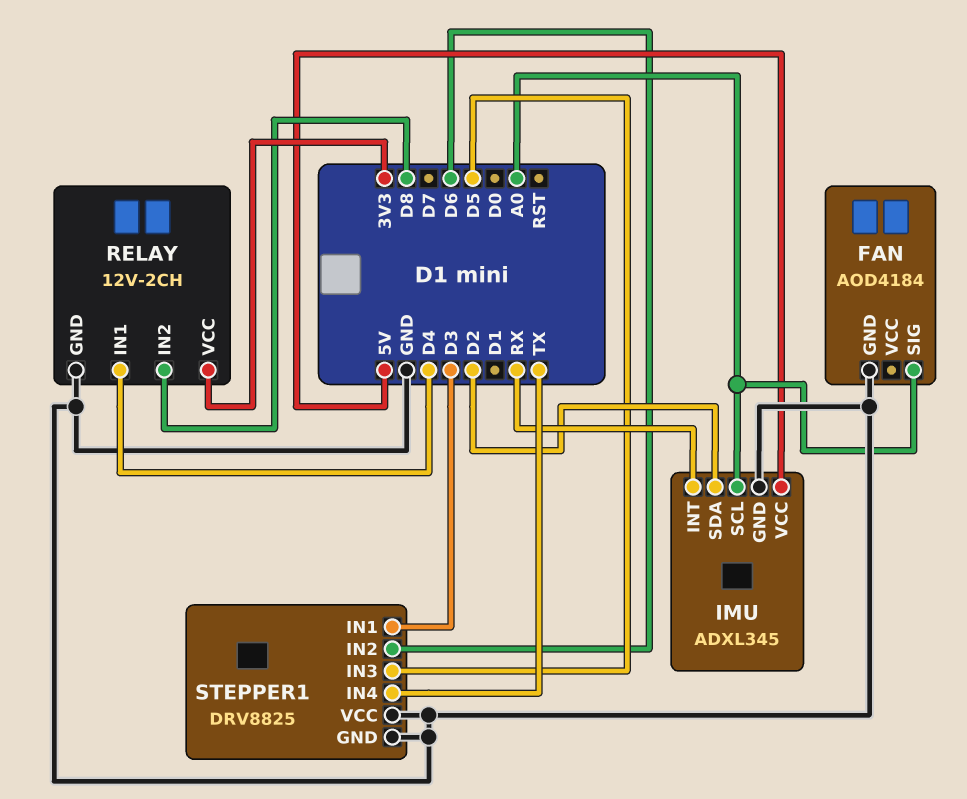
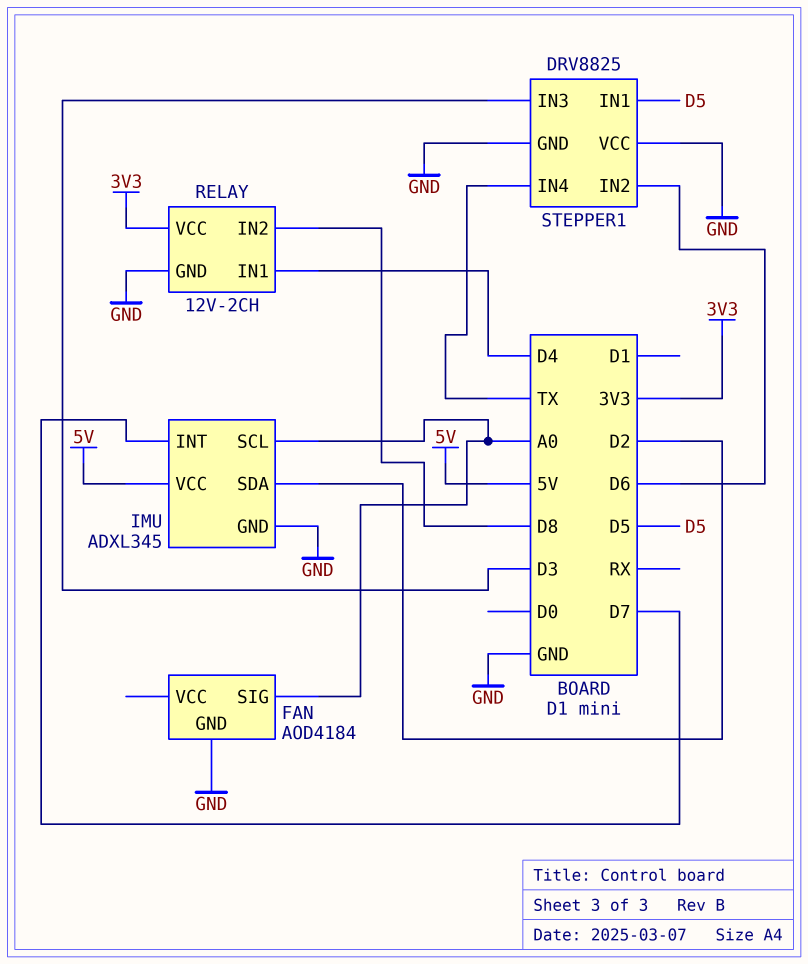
IMU pin INT: RX -> D7
STEPPER1 pin IN1: D3 -> D5
STEPPER1 pin IN3: D5 -> D3

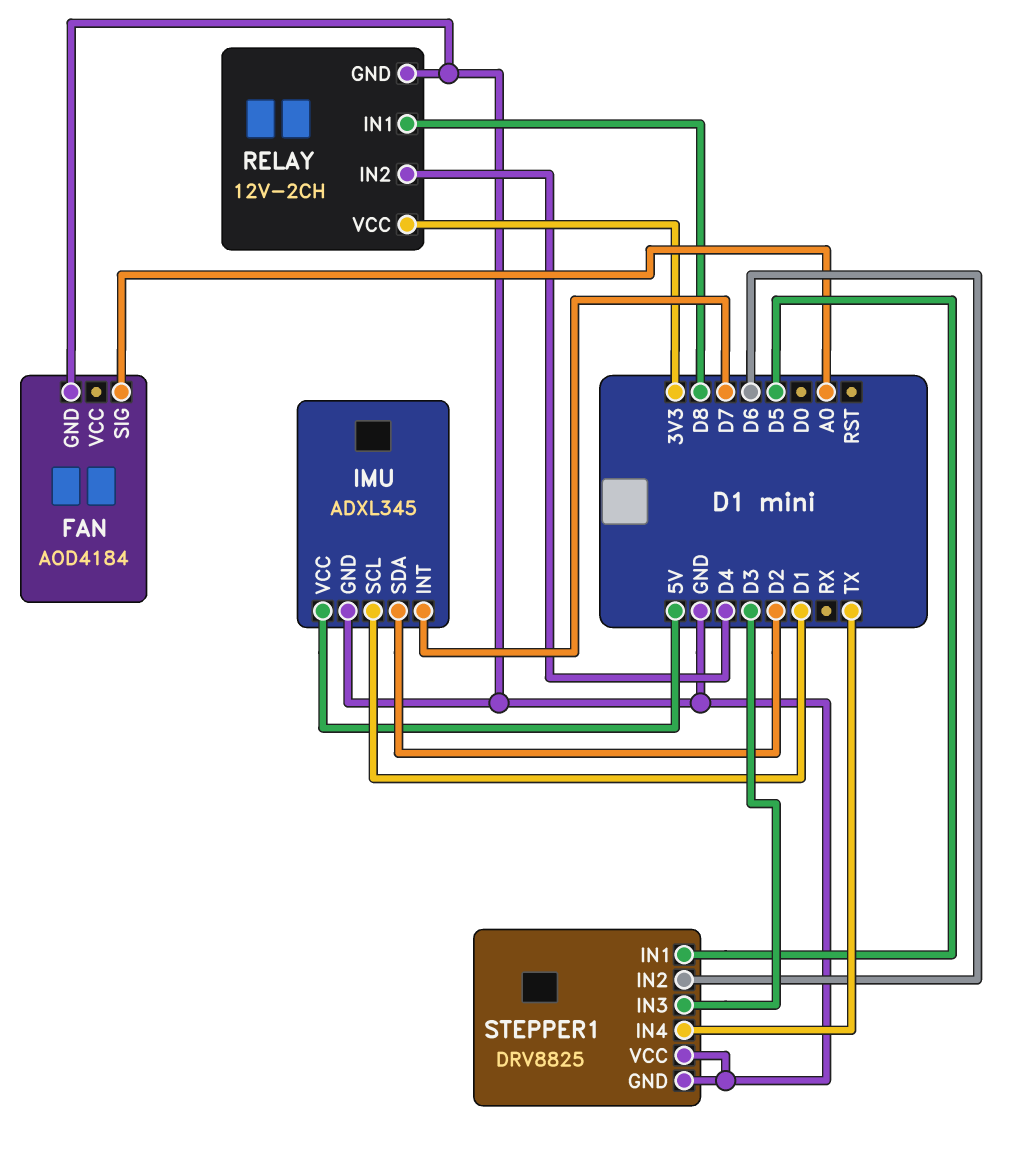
IMU pin SCL: A0 -> D1
RELAY pin IN1: D4 -> D8
RELAY pin IN2: D8 -> D4

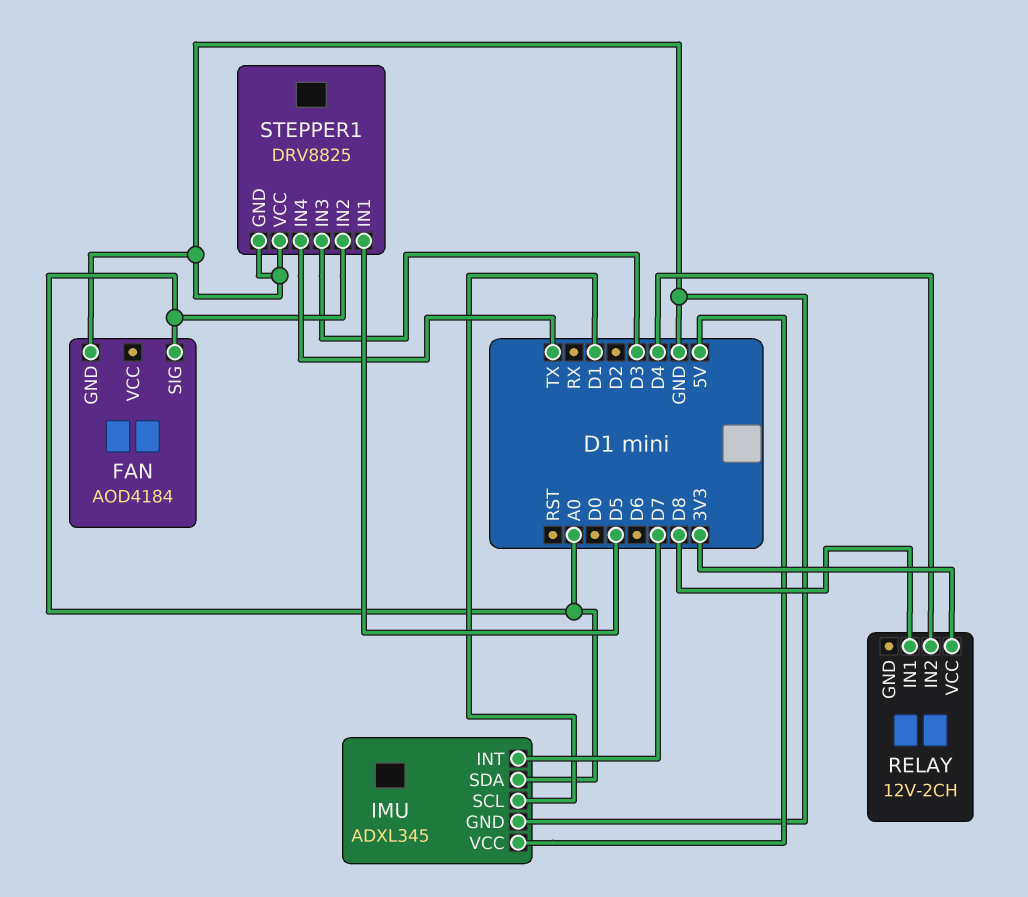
IMU pin SDA: D2 -> A0
RELAY pin GND: GND -> none
STEPPER1 pin IN2: D6 -> A0

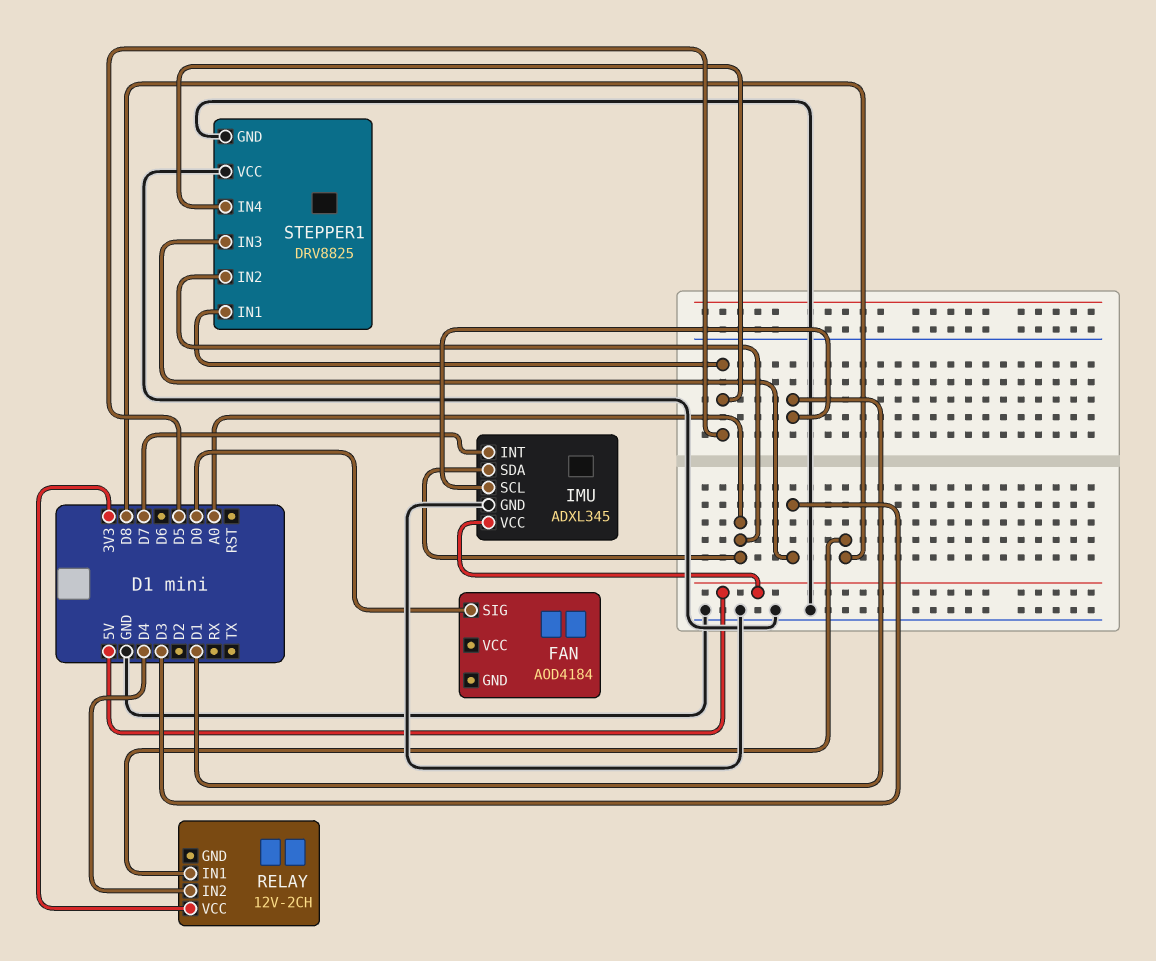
FAN pin GND: GND -> none
FAN pin SIG: A0 -> D0
STEPPER1 pin IN4: TX -> D5

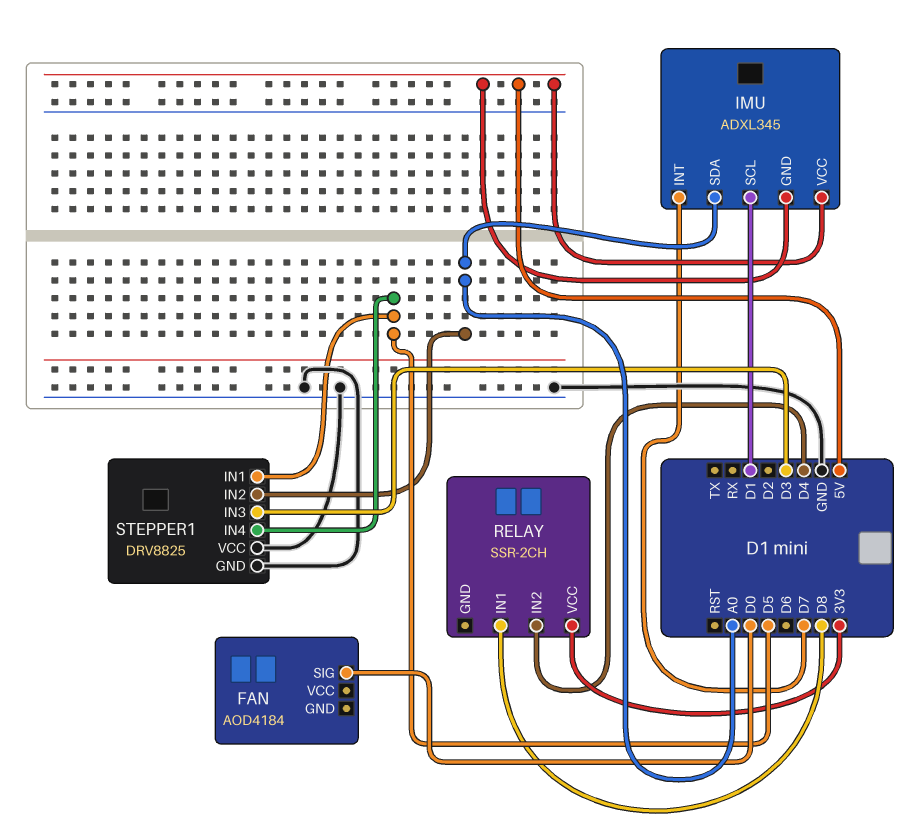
IMU pin GND: GND -> 5V
RELAY: 12V-2CH -> SSR-2CH

